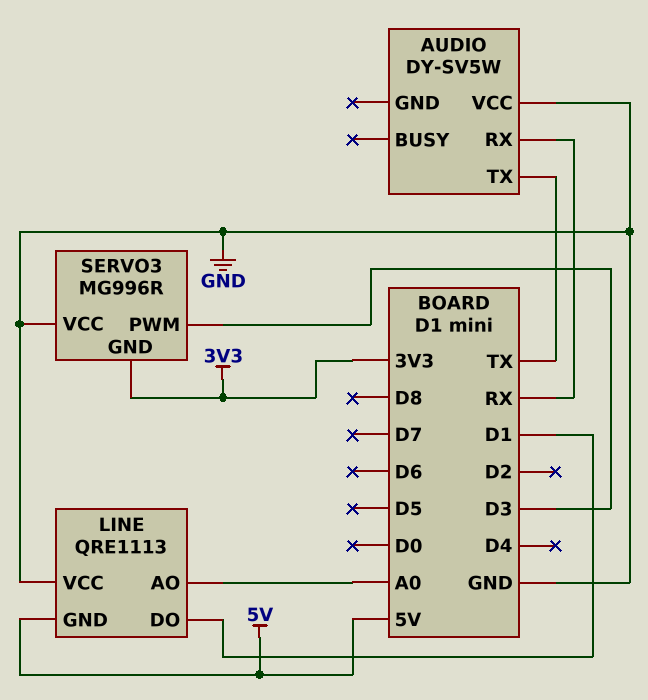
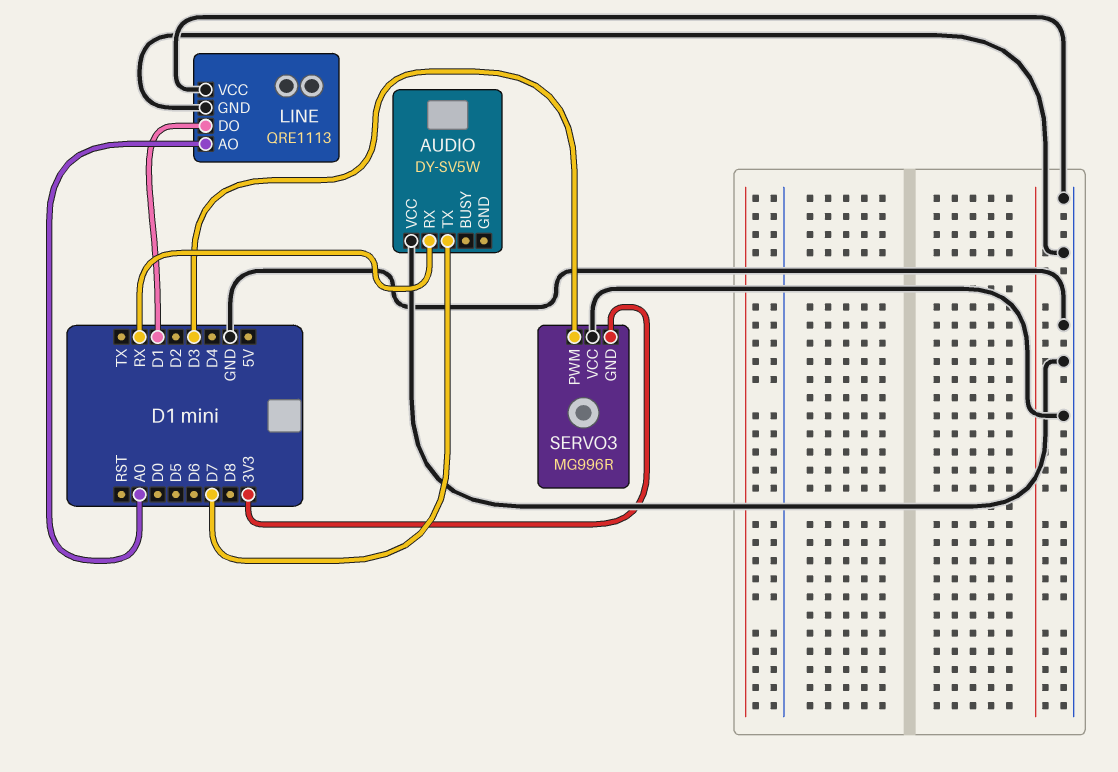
AUDIO pin TX: TX -> D7
LINE pin GND: 5V -> GND

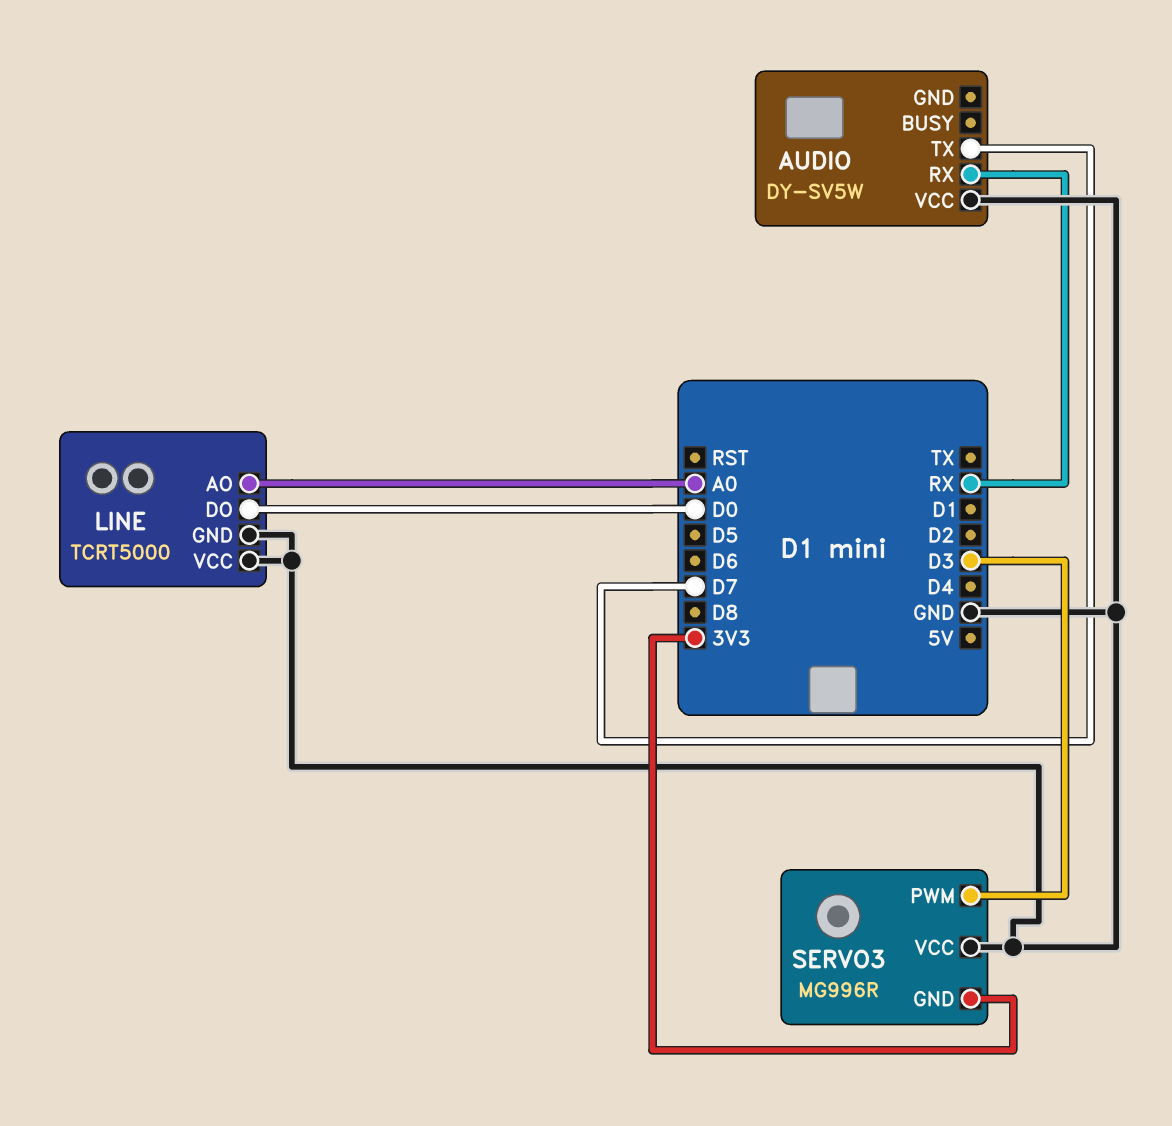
LINE: QRE1113 -> TCRT5000
LINE pin DO: D1 -> D0

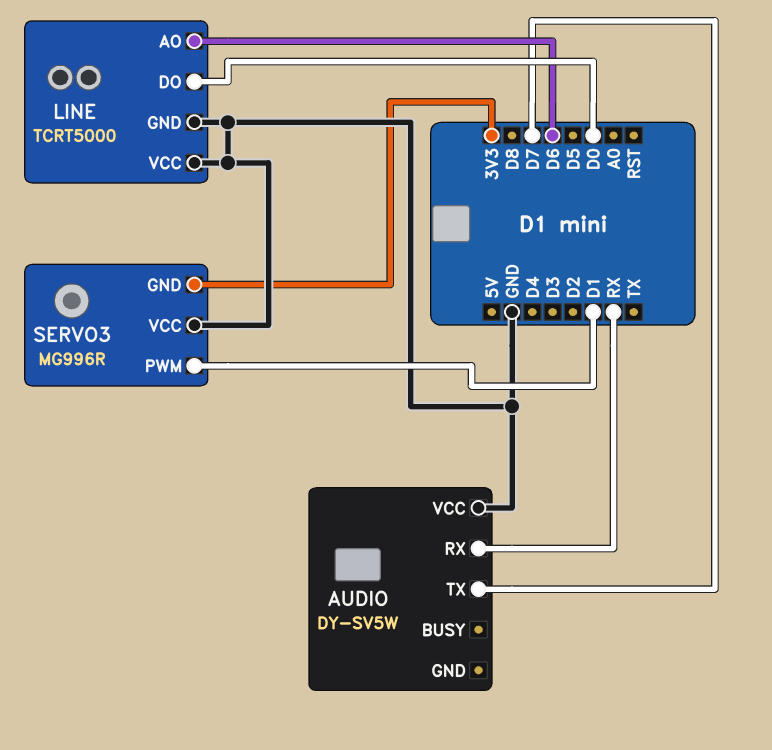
LINE pin AO: A0 -> D6
SERVO3 pin PWM: D3 -> D1

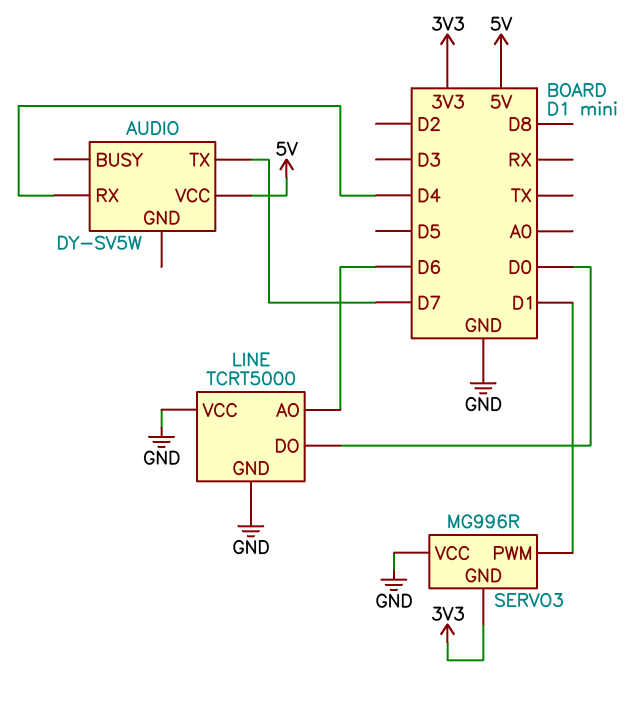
AUDIO pin RX: RX -> D4
AUDIO pin VCC: GND -> 5V

